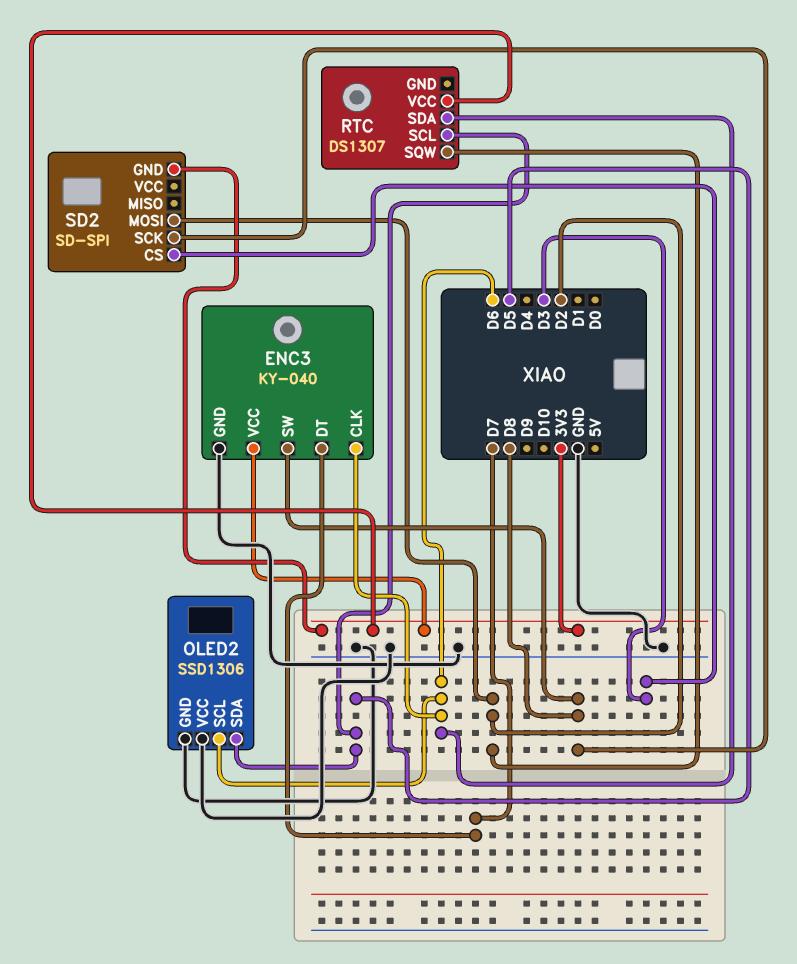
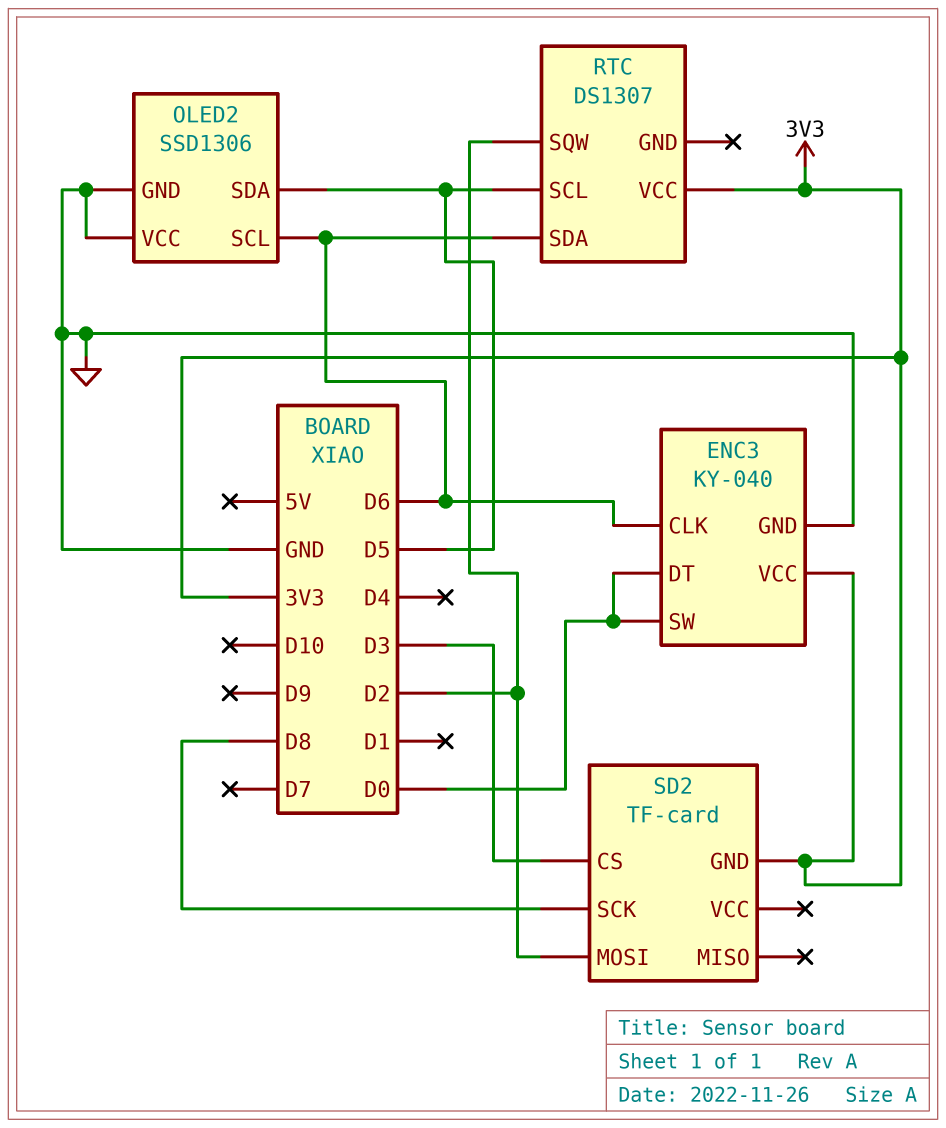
ENC3 pin DT: D7 -> D0
ENC3 pin SW: D8 -> D0
SD2: SD-SPI -> TF-card

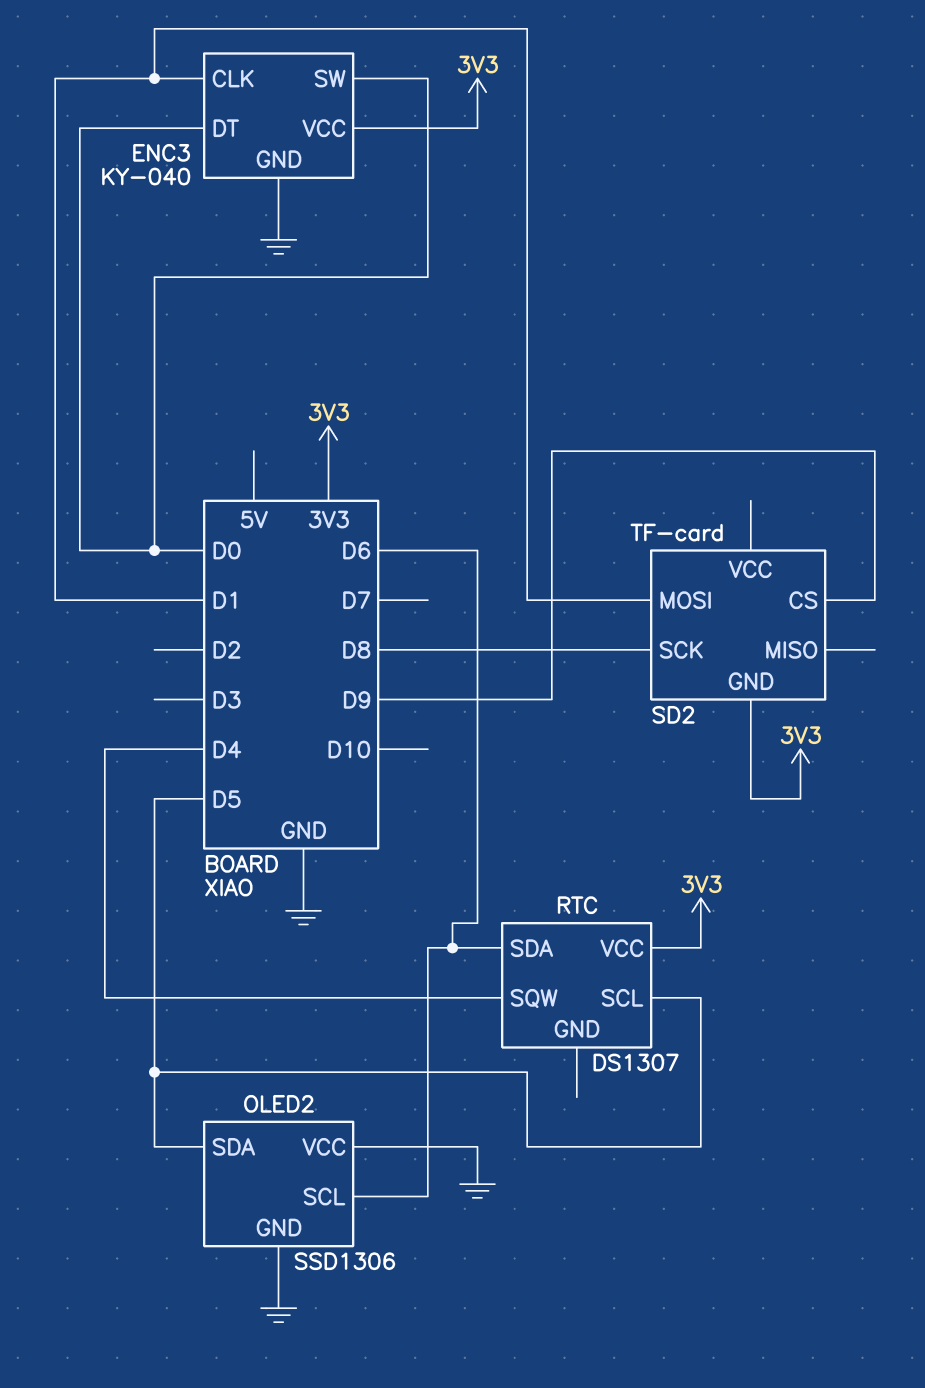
ENC3 pin CLK: D6 -> D1
RTC pin SQW: D2 -> D4
SD2 pin CS: D3 -> D9
SD2 pin MOSI: D2 -> D1

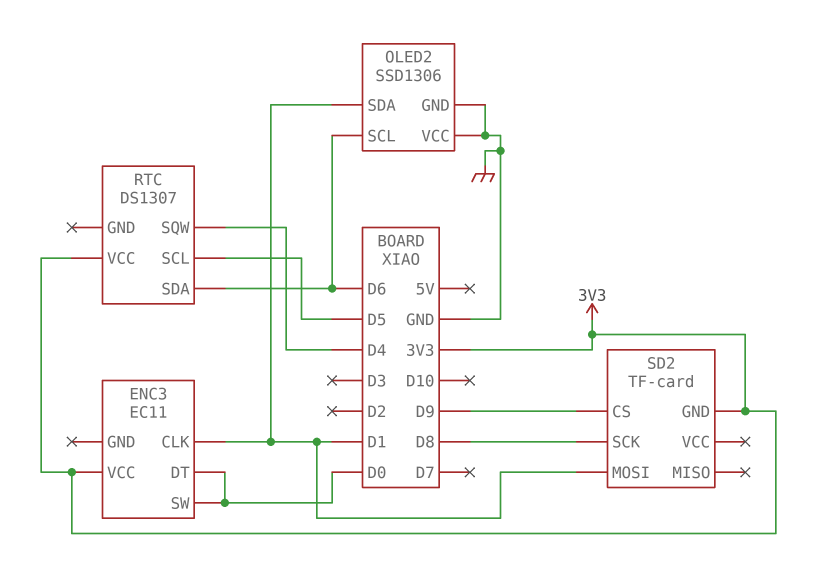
ENC3: KY-040 -> EC11
ENC3 pin GND: GND -> none
OLED2 pin SDA: D5 -> D1

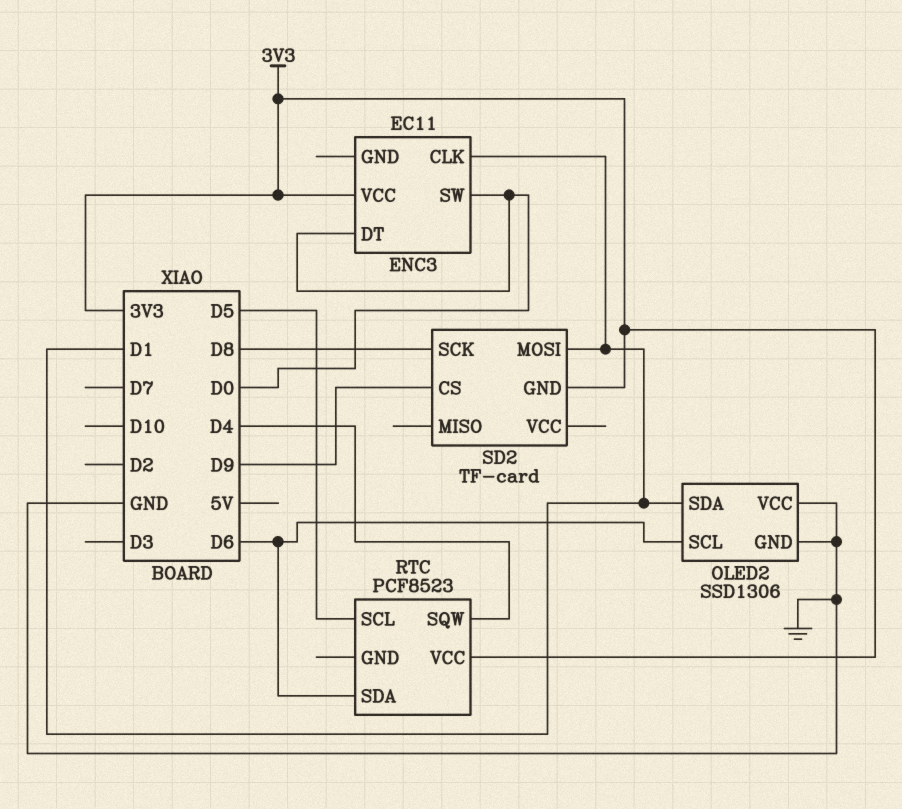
RTC: DS1307 -> PCF8523

